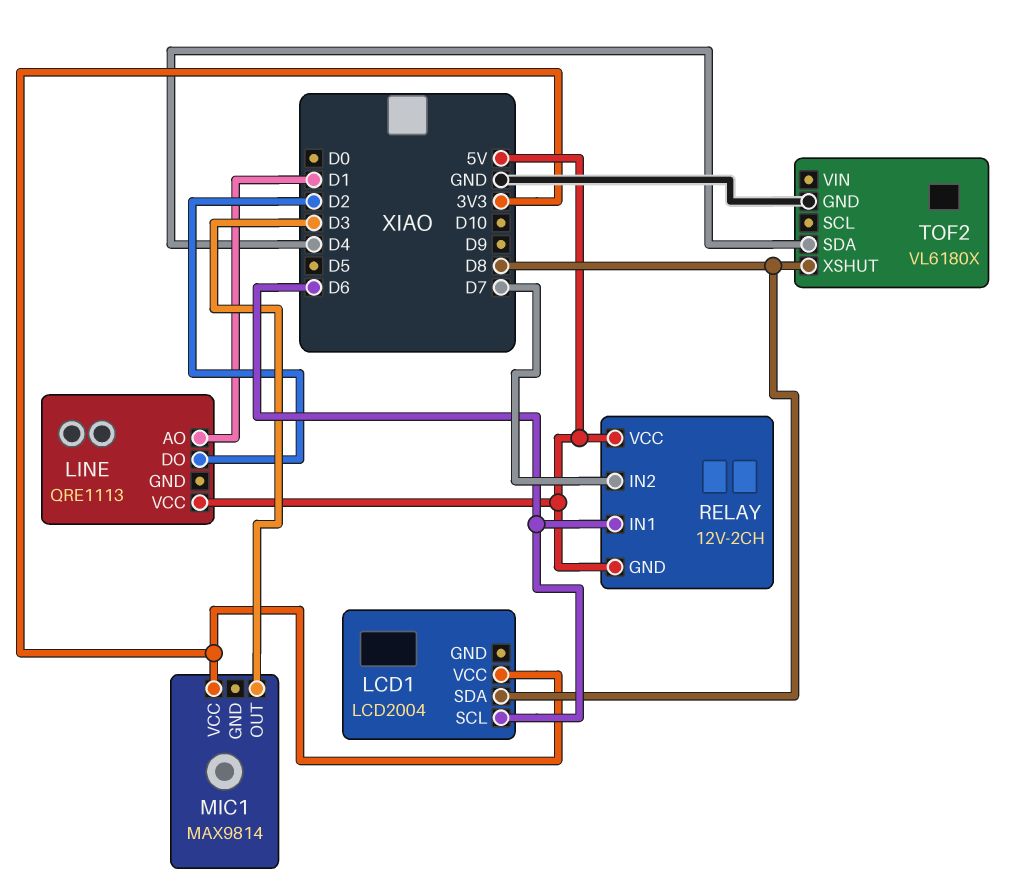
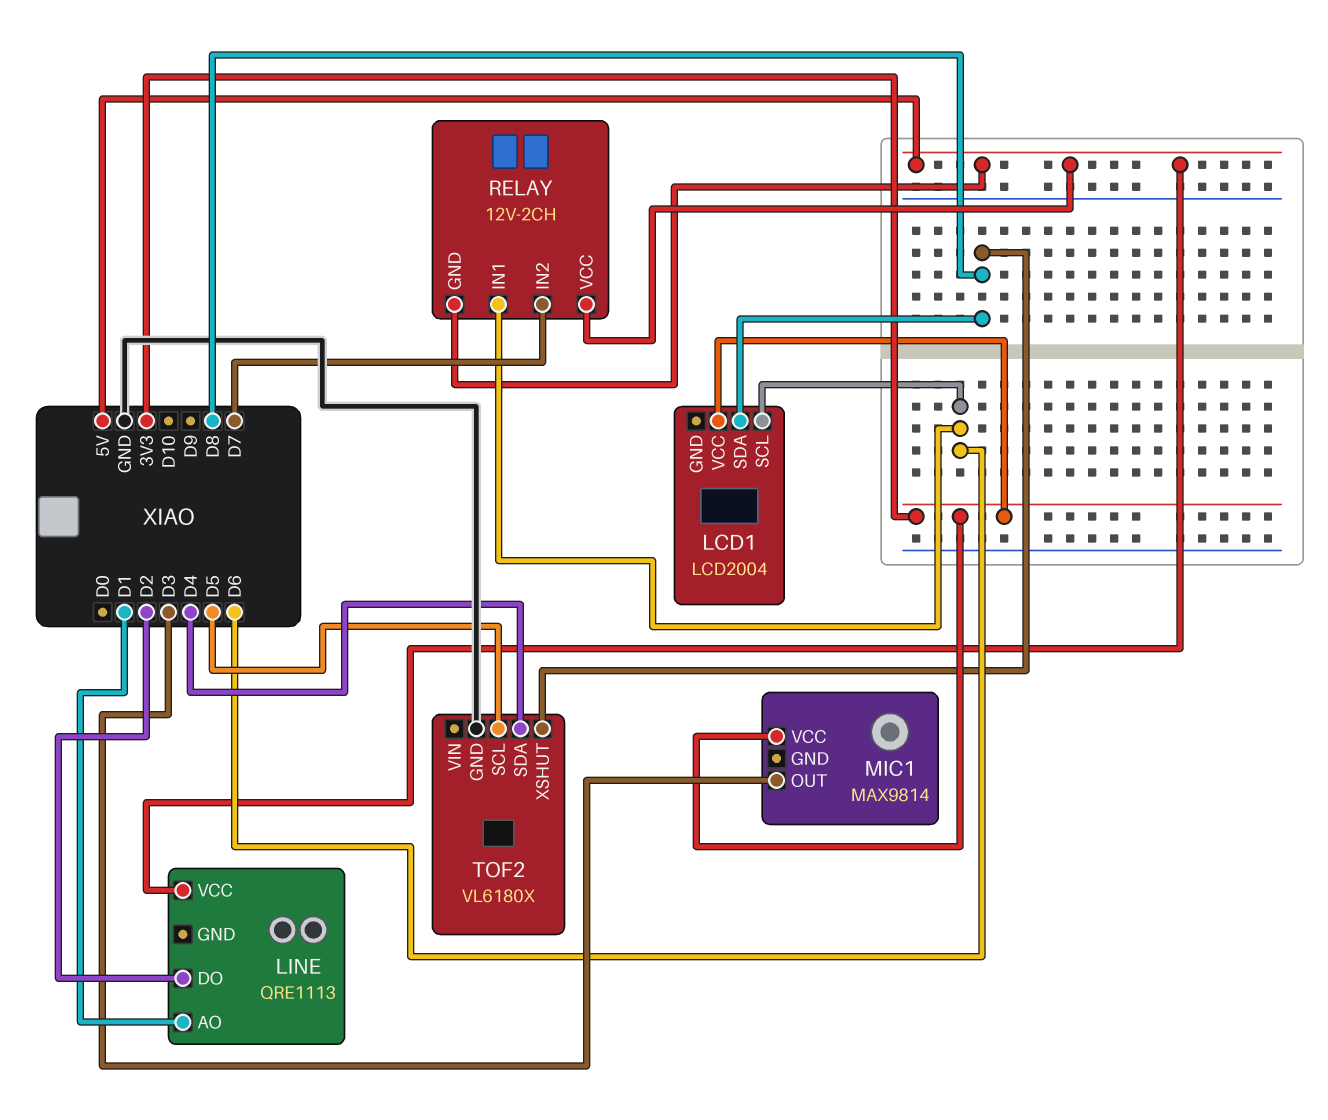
TOF2 pin SCL: none -> D5

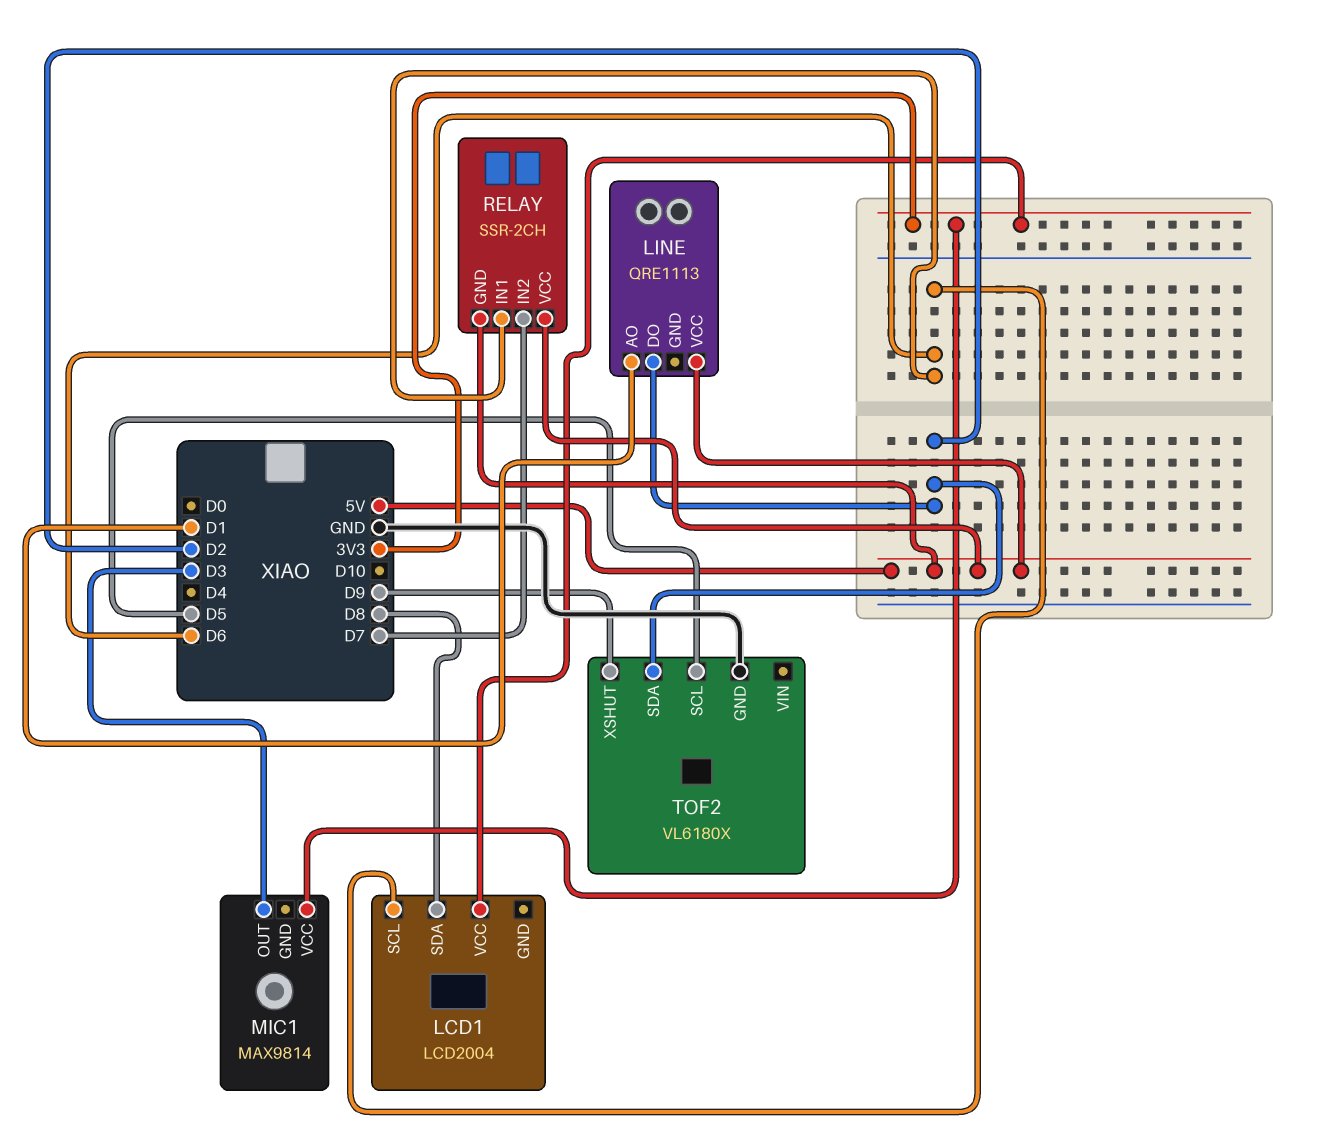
RELAY: 12V-2CH -> SSR-2CH
TOF2 pin SDA: D4 -> D2
TOF2 pin XSHUT: D8 -> D9

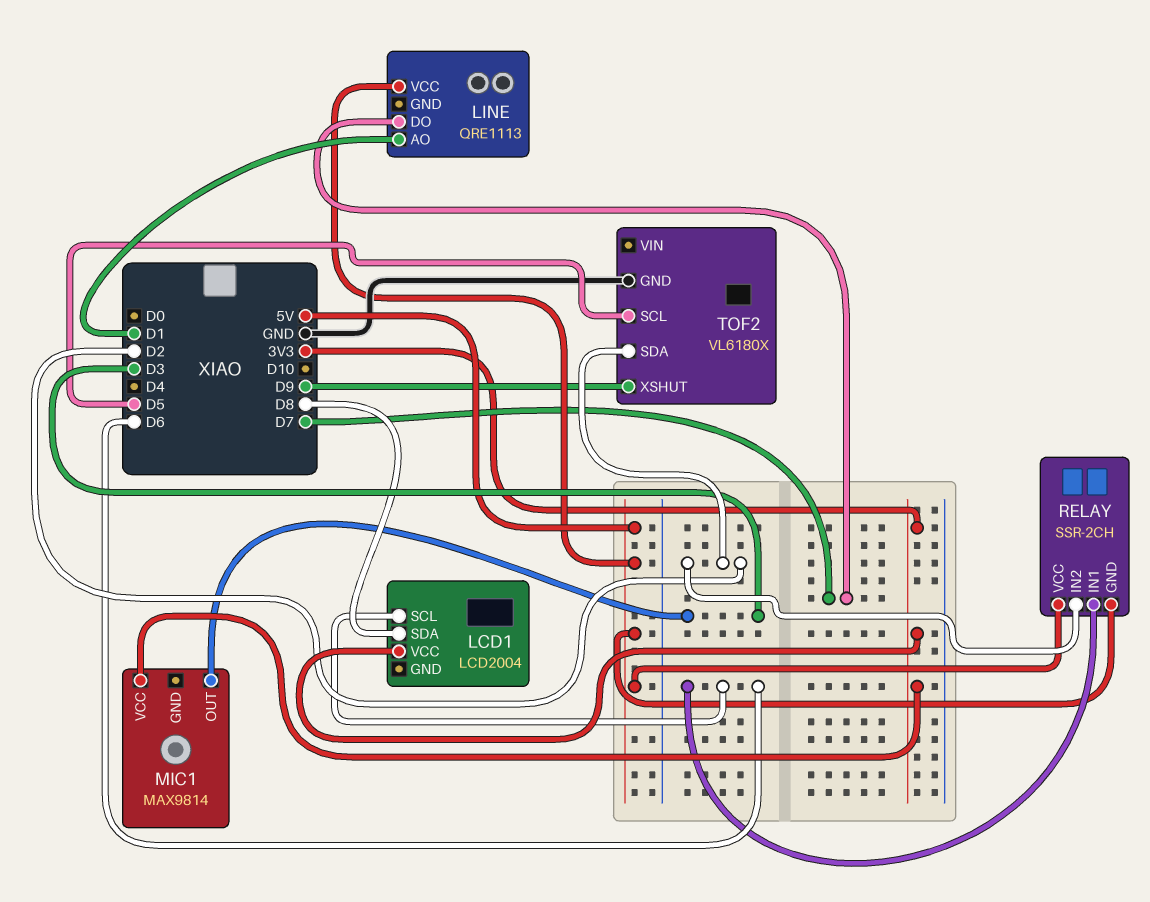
LINE pin DO: D2 -> D7
RELAY pin IN2: D7 -> D2

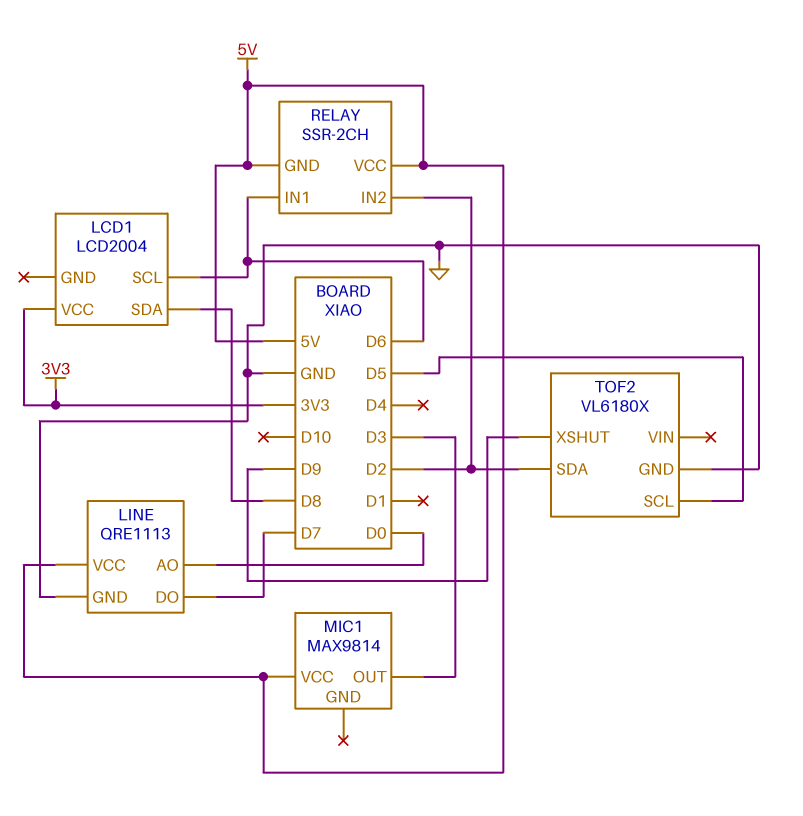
LINE pin AO: D1 -> D0
LINE pin GND: none -> GND
MIC1 pin VCC: 3V3 -> 5V

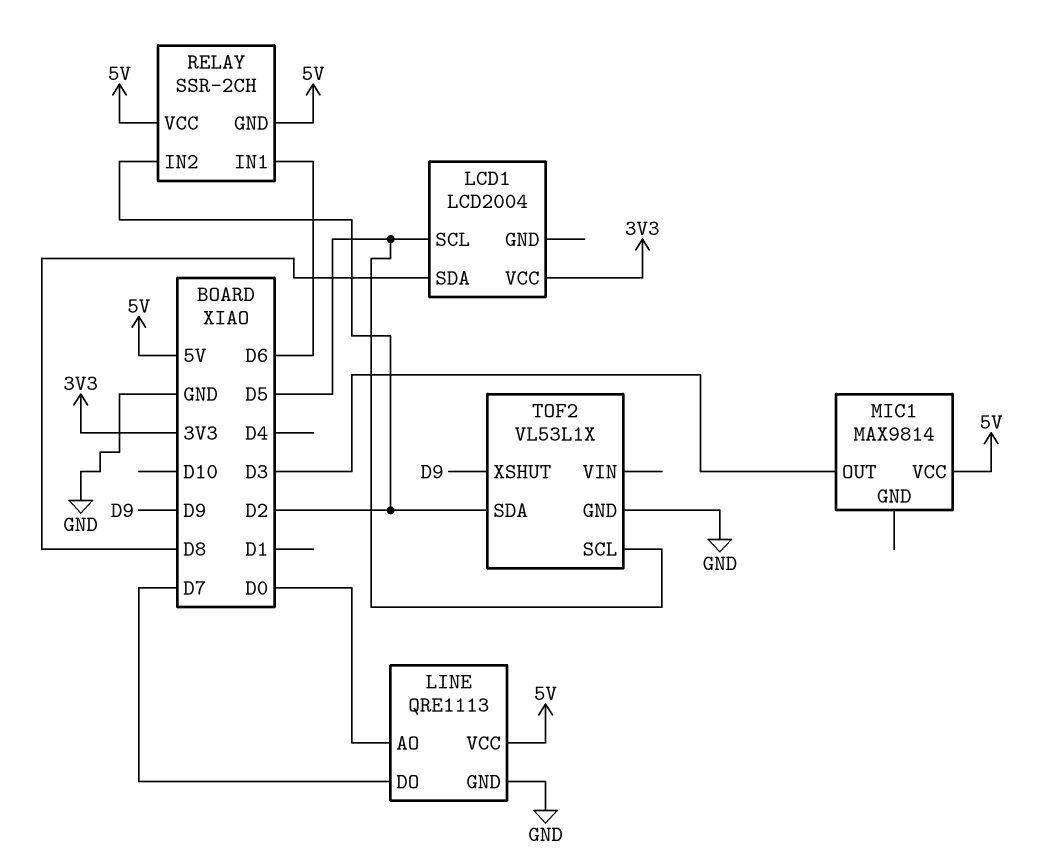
LCD1 pin SCL: D6 -> D5
TOF2: VL6180X -> VL53L1X

